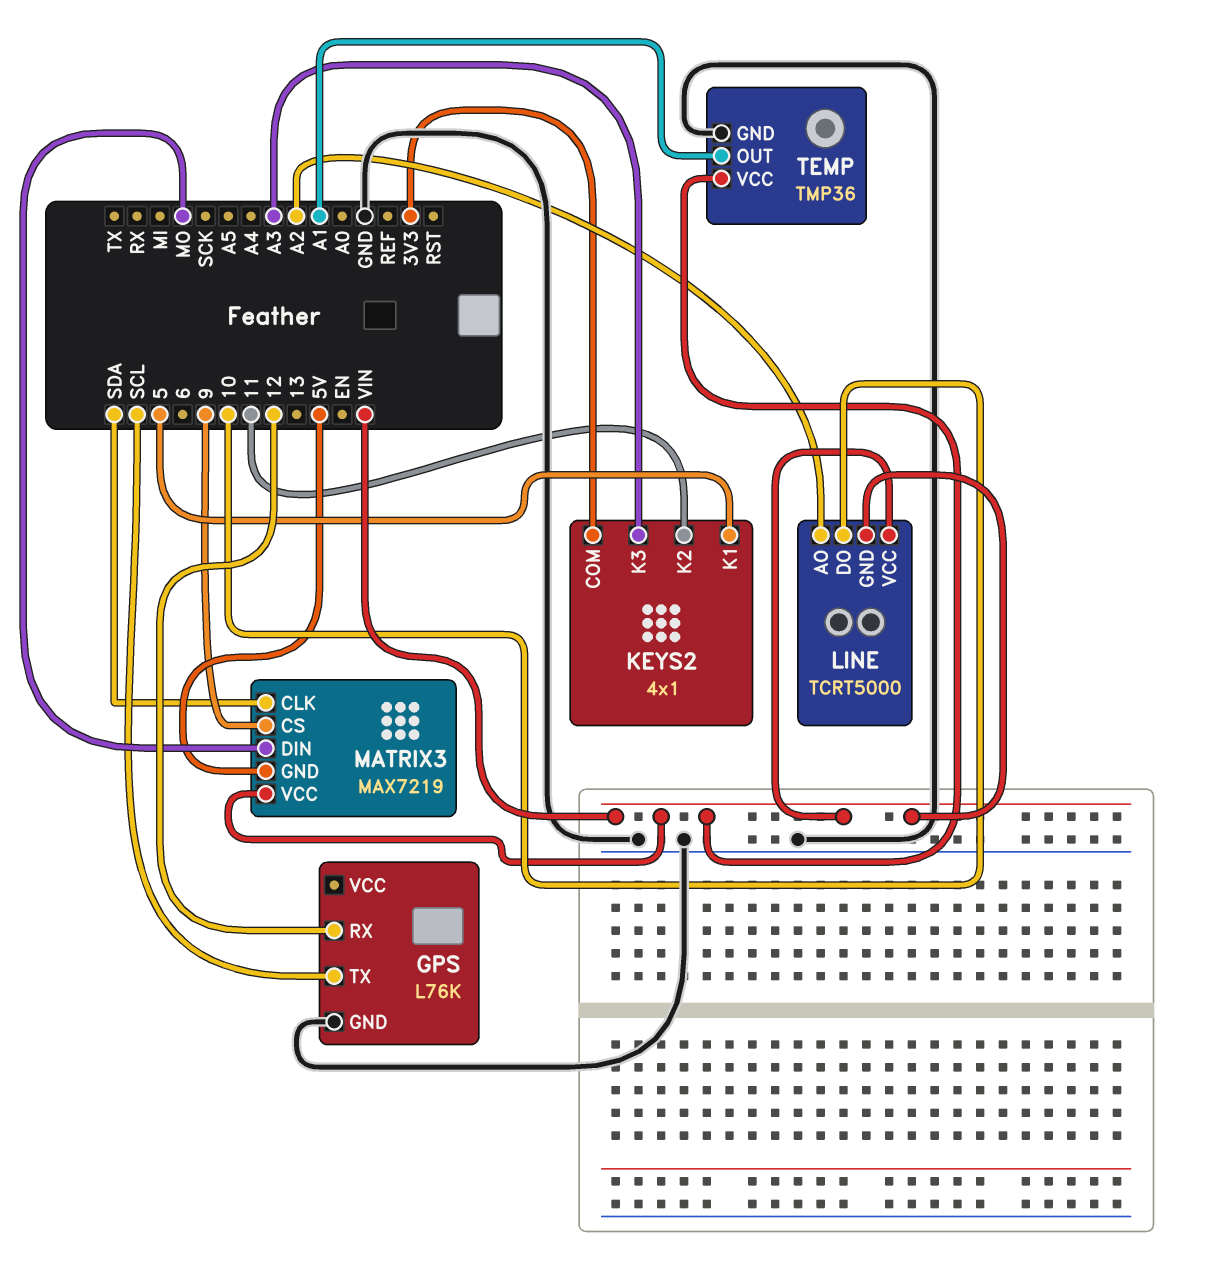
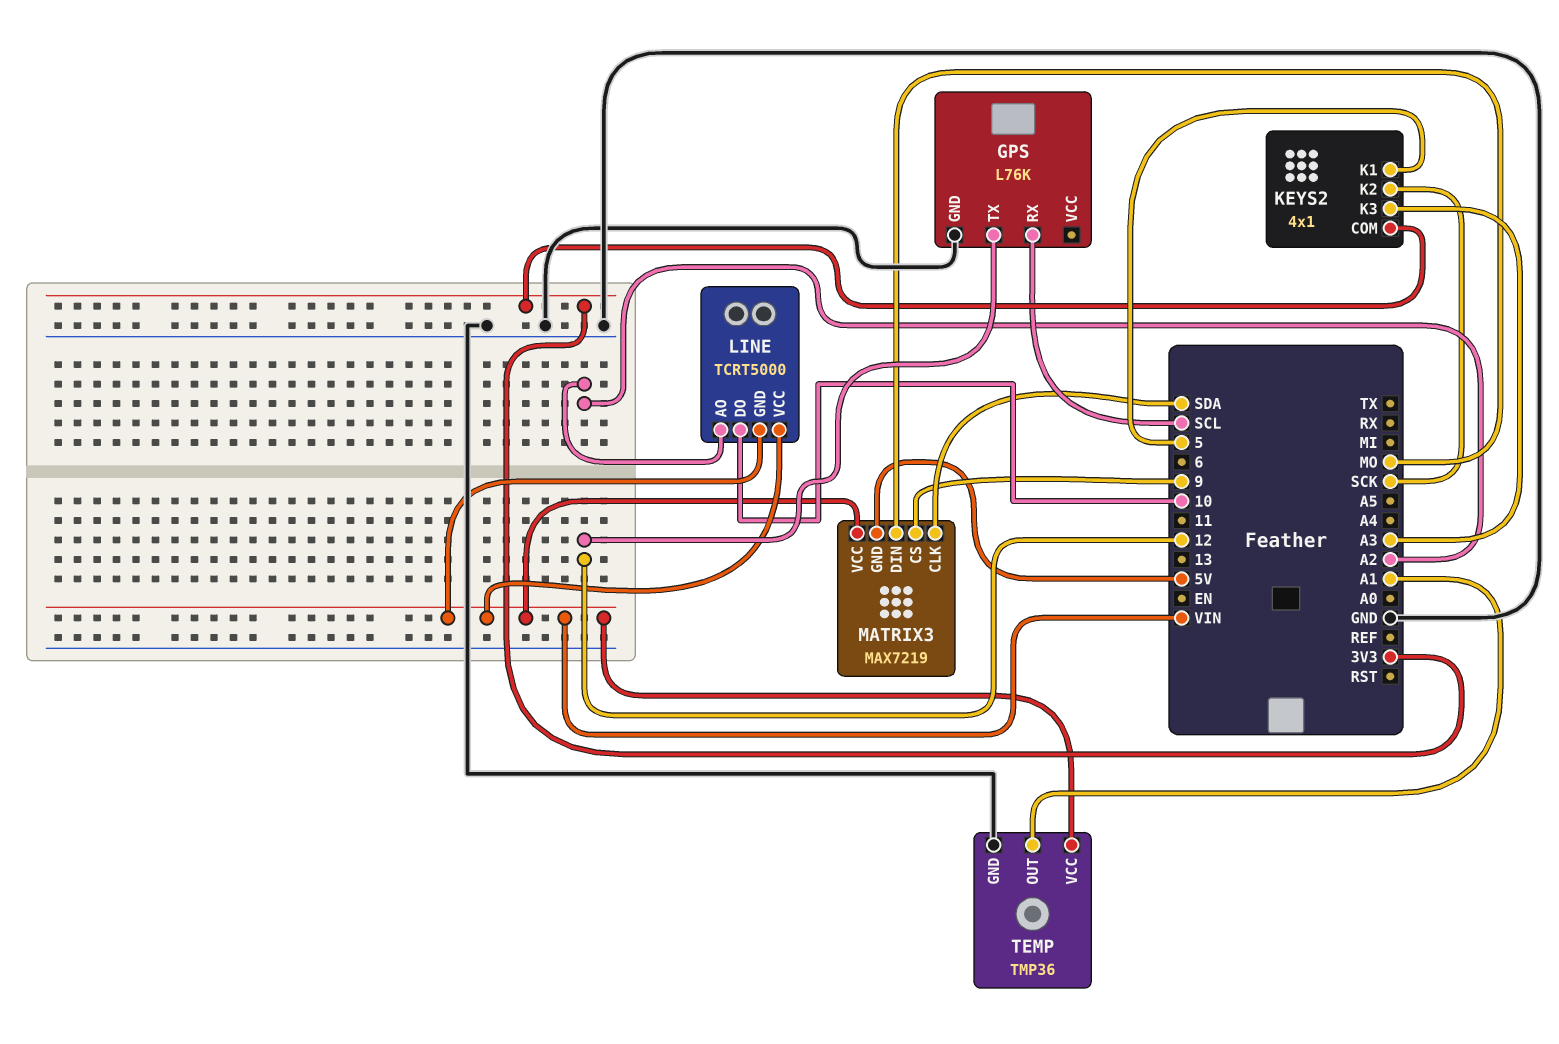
GPS pin RX: 12 -> SCL
GPS pin TX: SCL -> 12
KEYS2 pin K2: 11 -> SCK

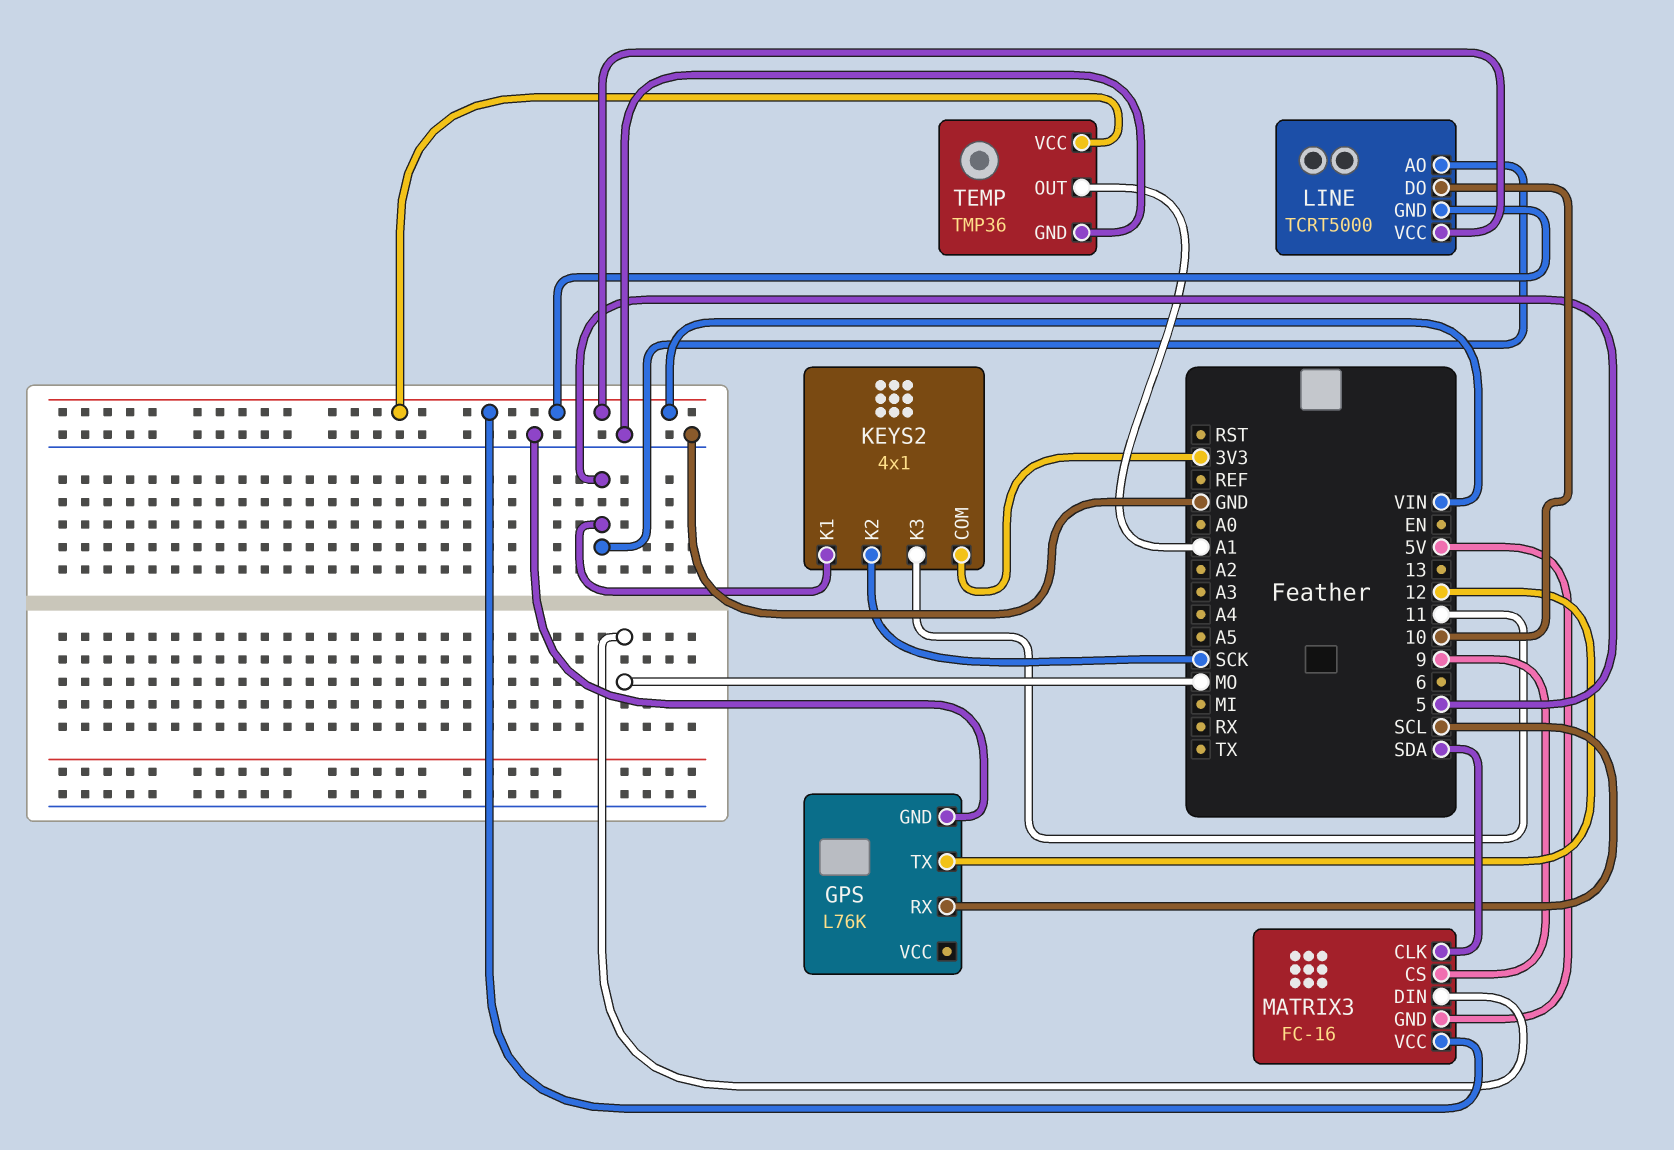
KEYS2 pin K3: A3 -> 11
LINE pin AO: A2 -> 5
MATRIX3: MAX7219 -> FC-16

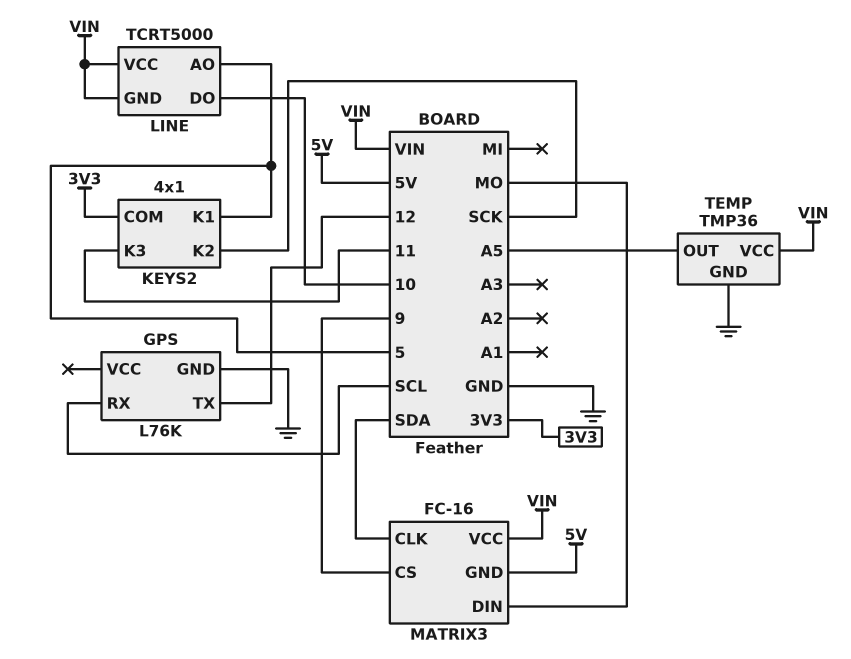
TEMP pin OUT: A1 -> A5

